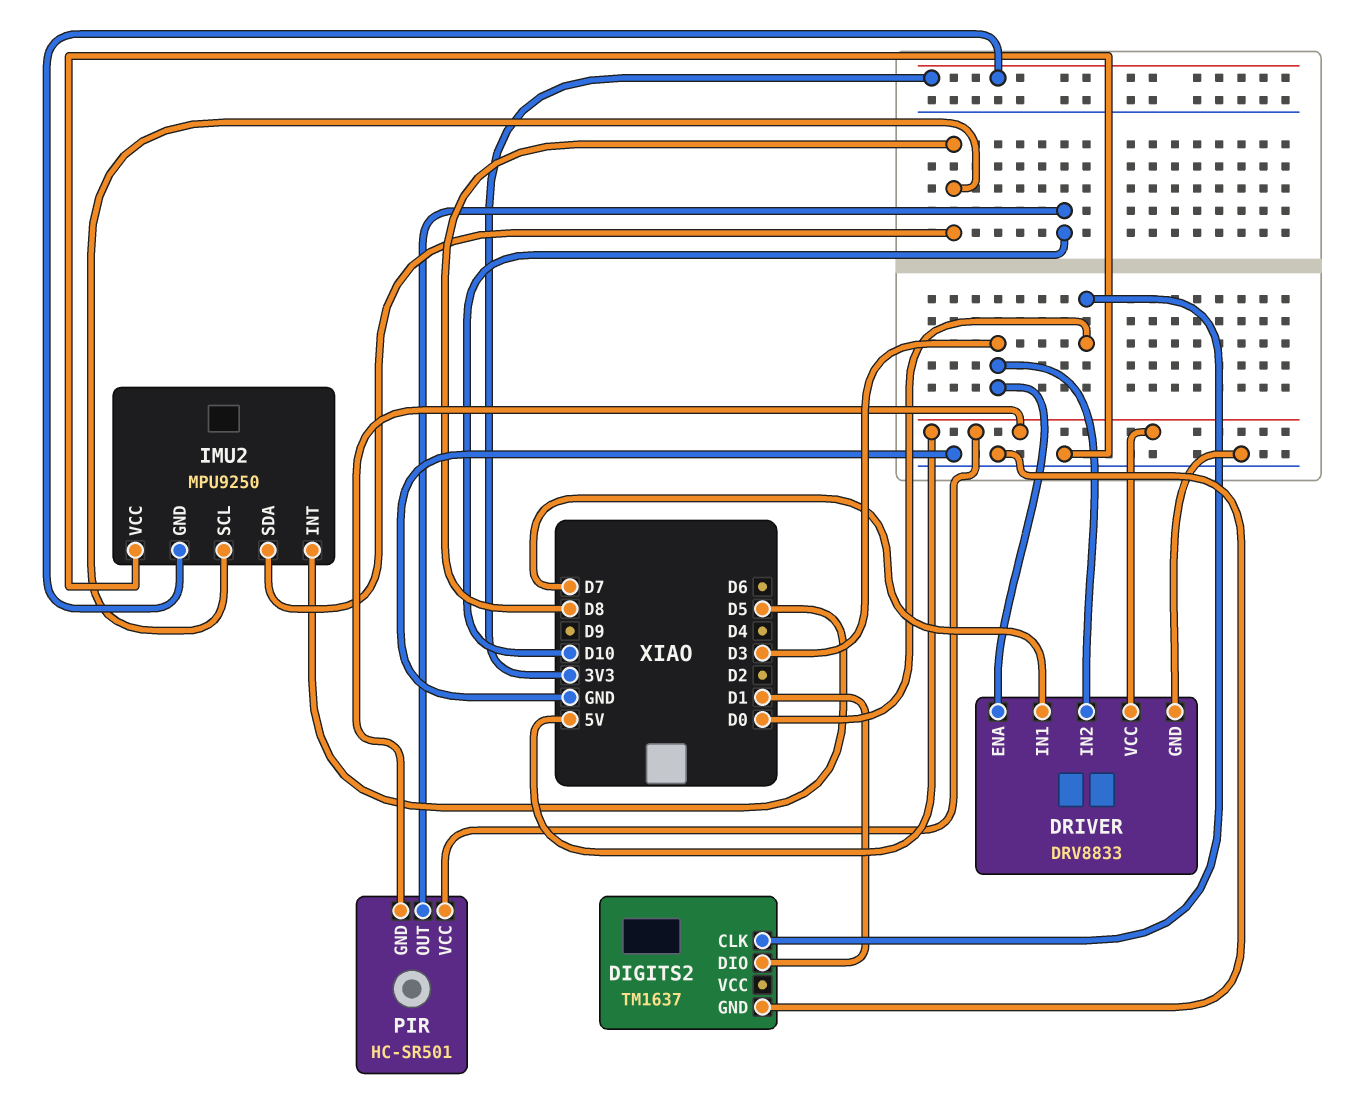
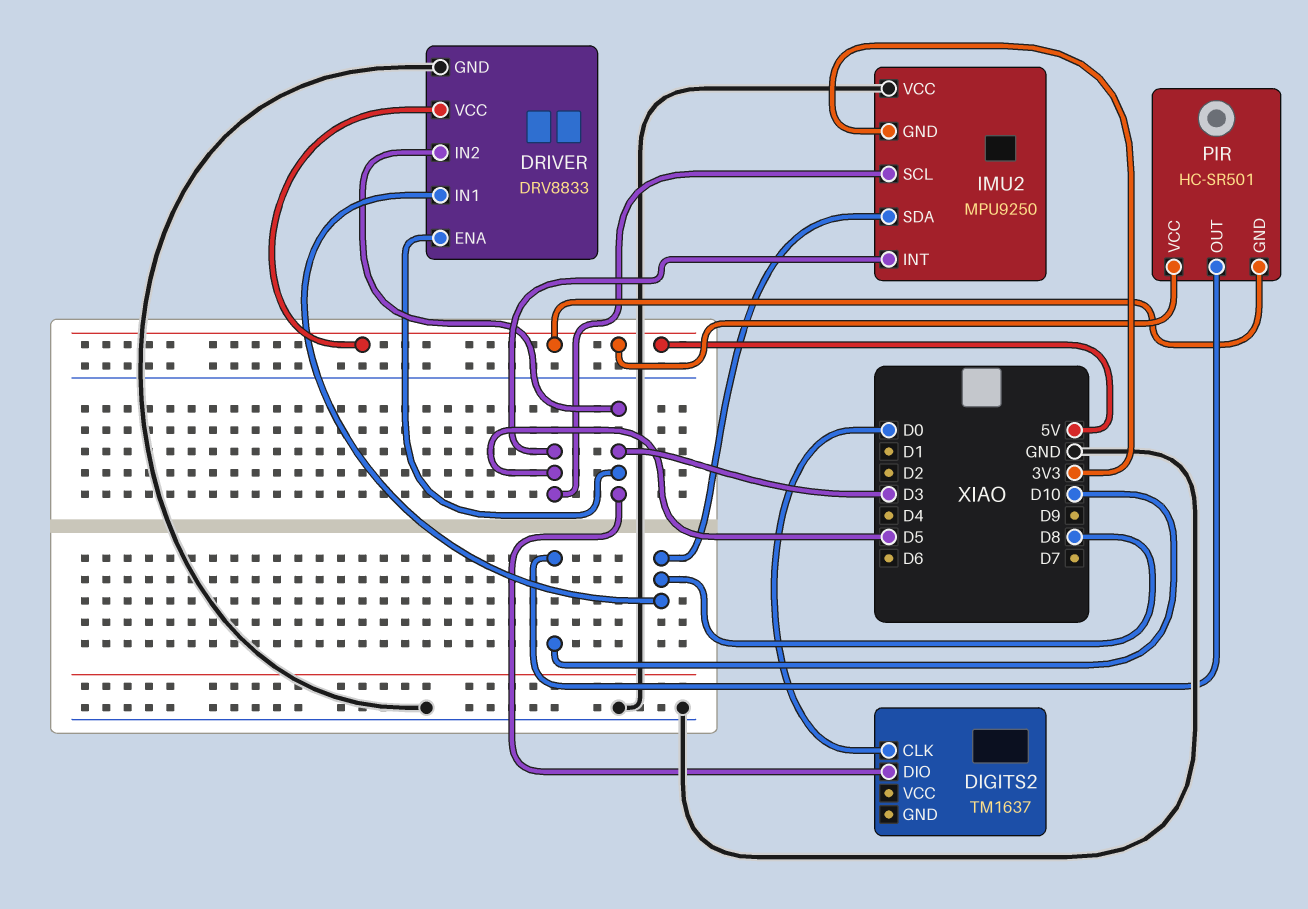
DIGITS2 pin DIO: D1 -> D3
DIGITS2 pin GND: GND -> none
DRIVER pin IN1: D7 -> D8
IMU2 pin SCL: D8 -> D5

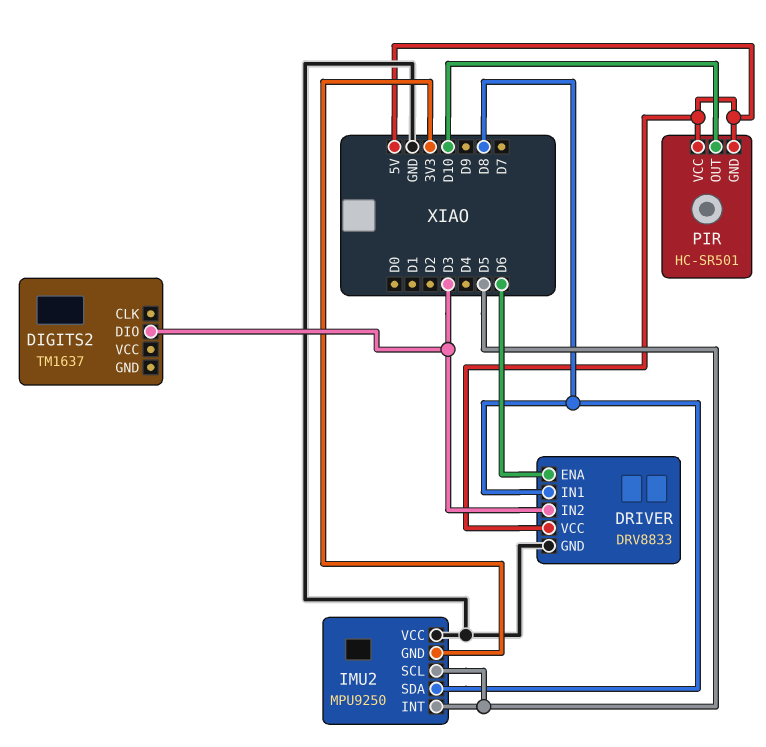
DIGITS2 pin CLK: D0 -> none
DRIVER pin ENA: D3 -> D6

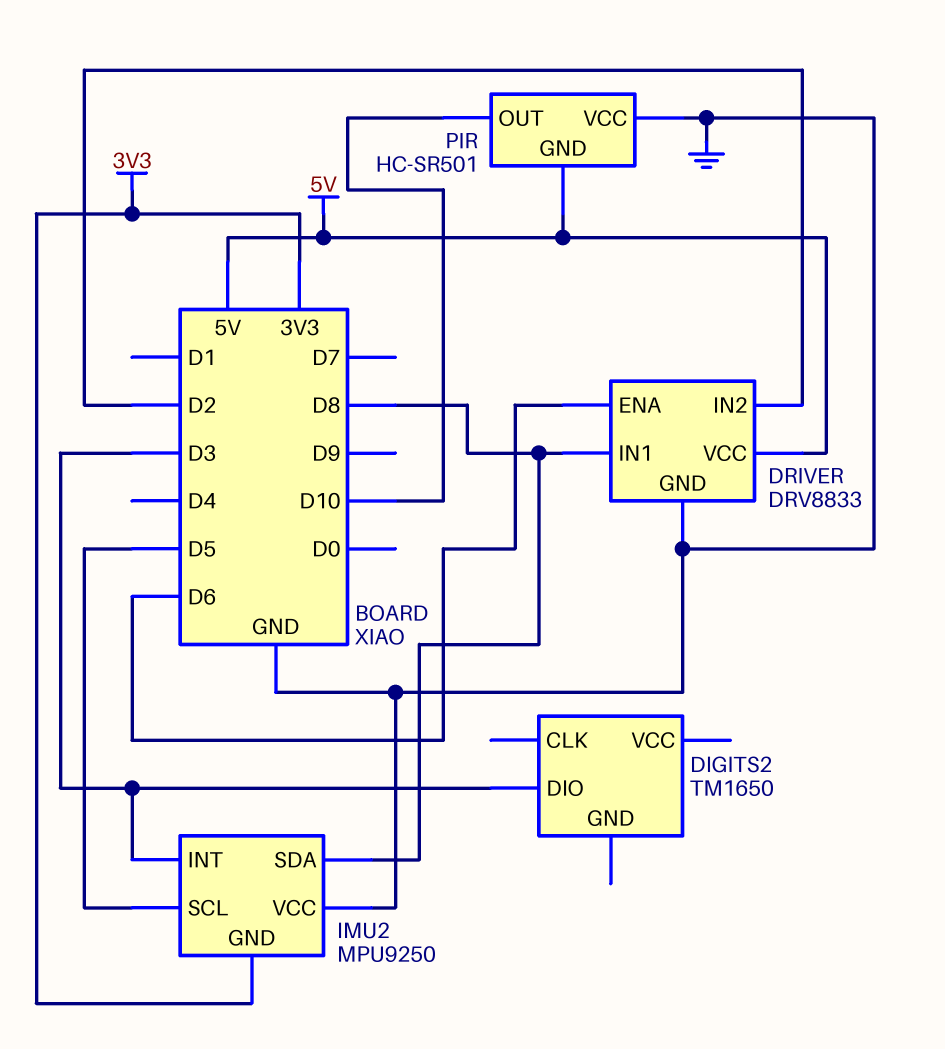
DIGITS2: TM1637 -> TM1650
DRIVER pin IN2: D3 -> D2
IMU2 pin INT: D5 -> D3
PIR pin VCC: 5V -> GND

